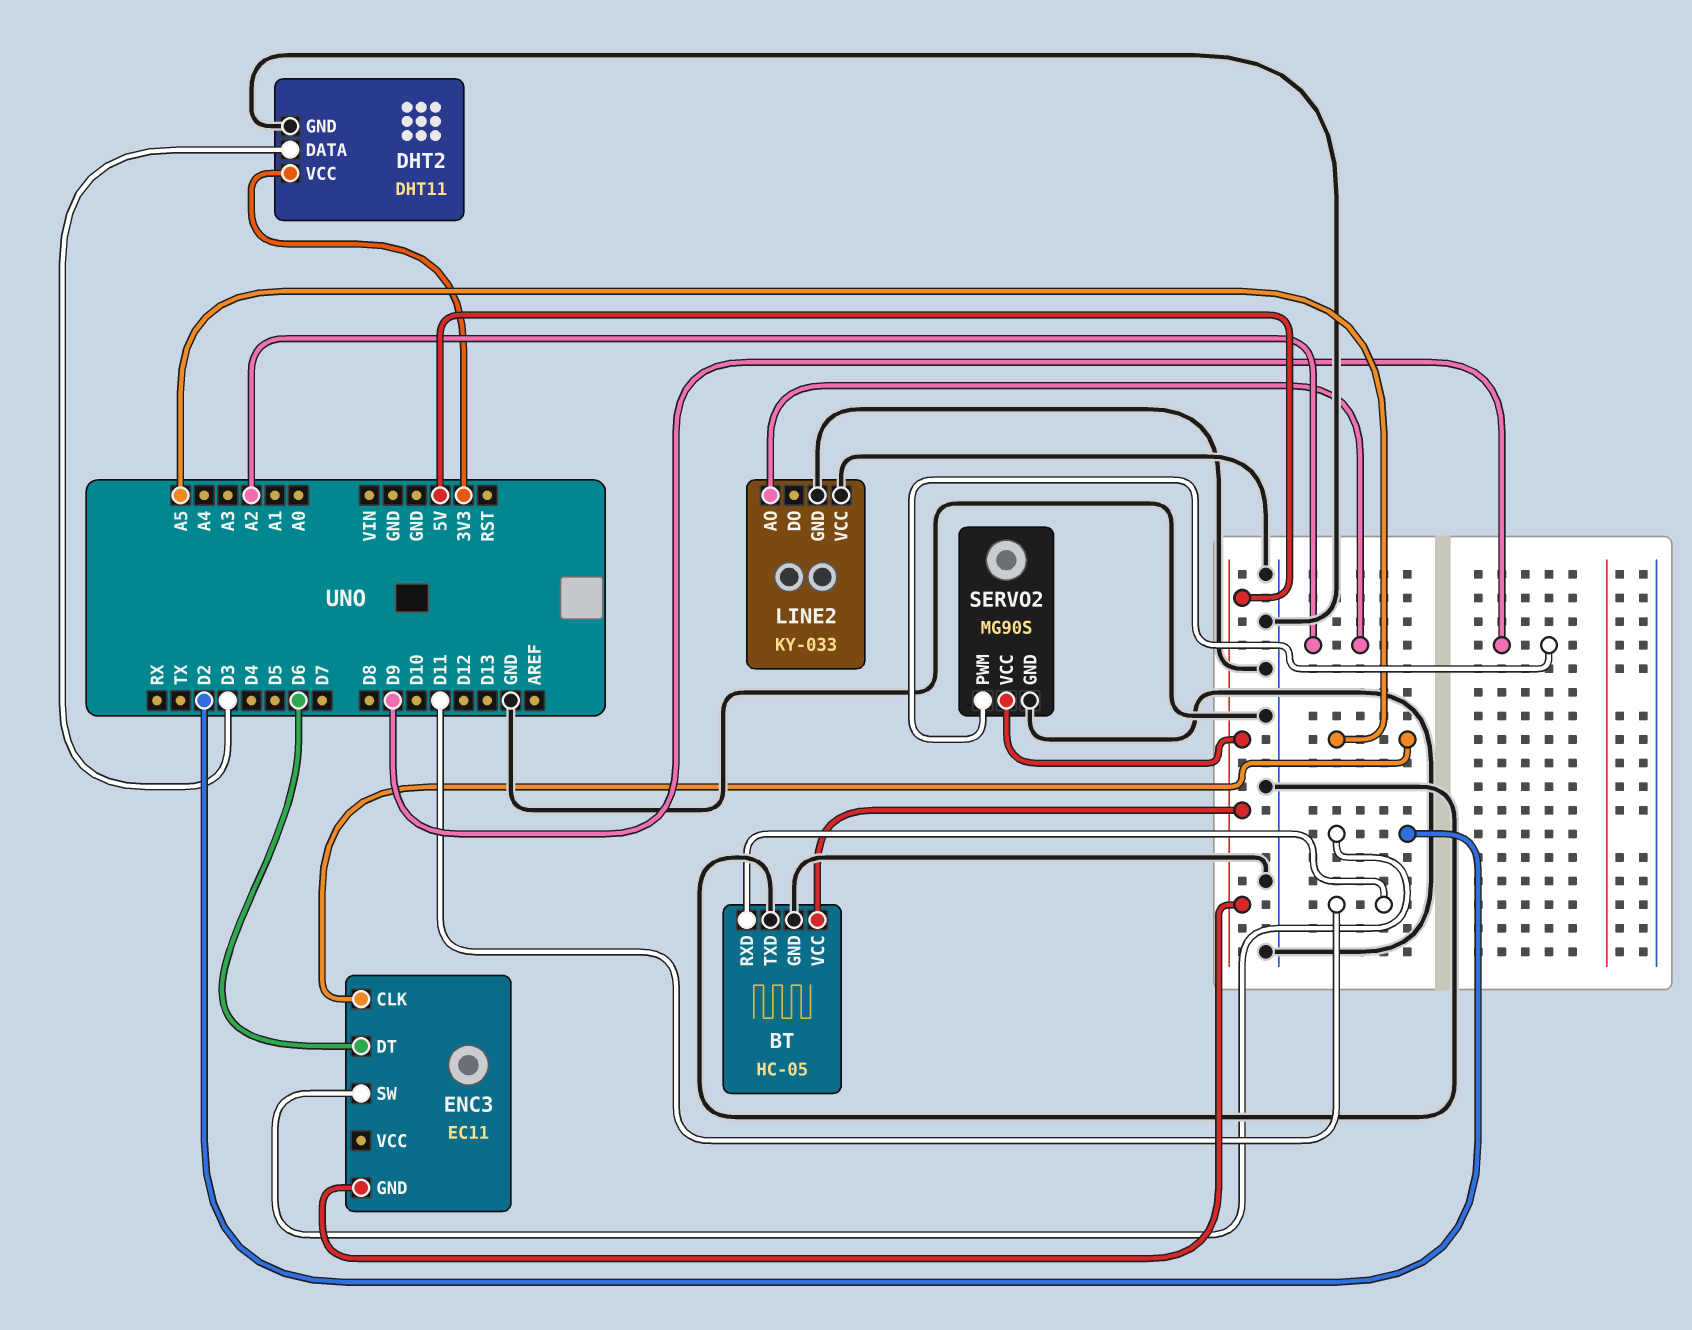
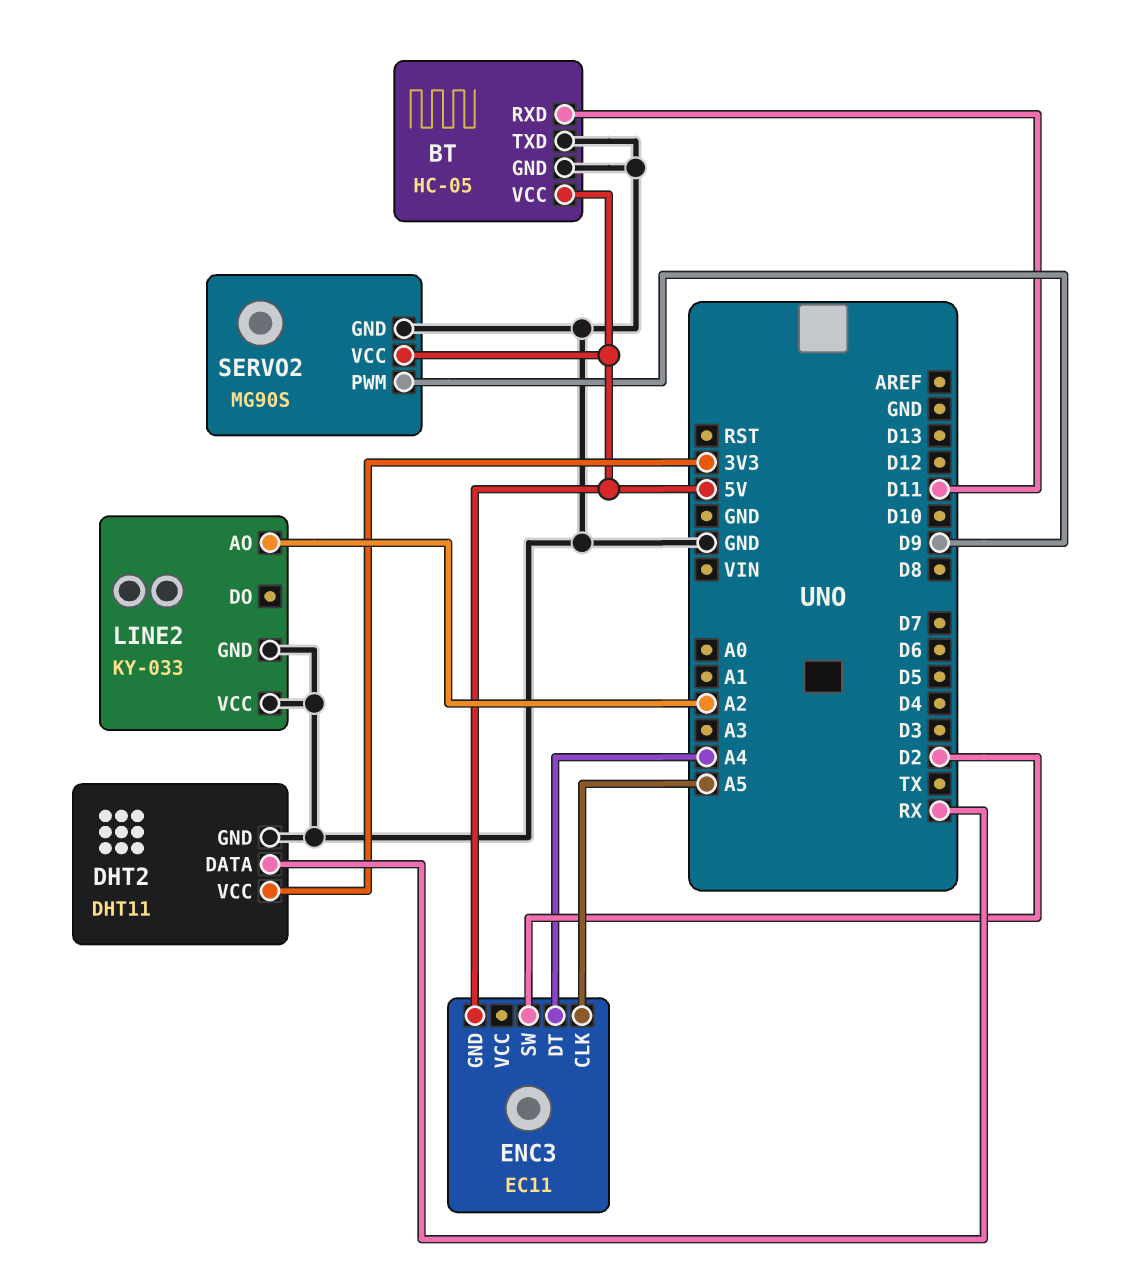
DHT2 pin DATA: D3 -> RX
ENC3 pin DT: D6 -> A4

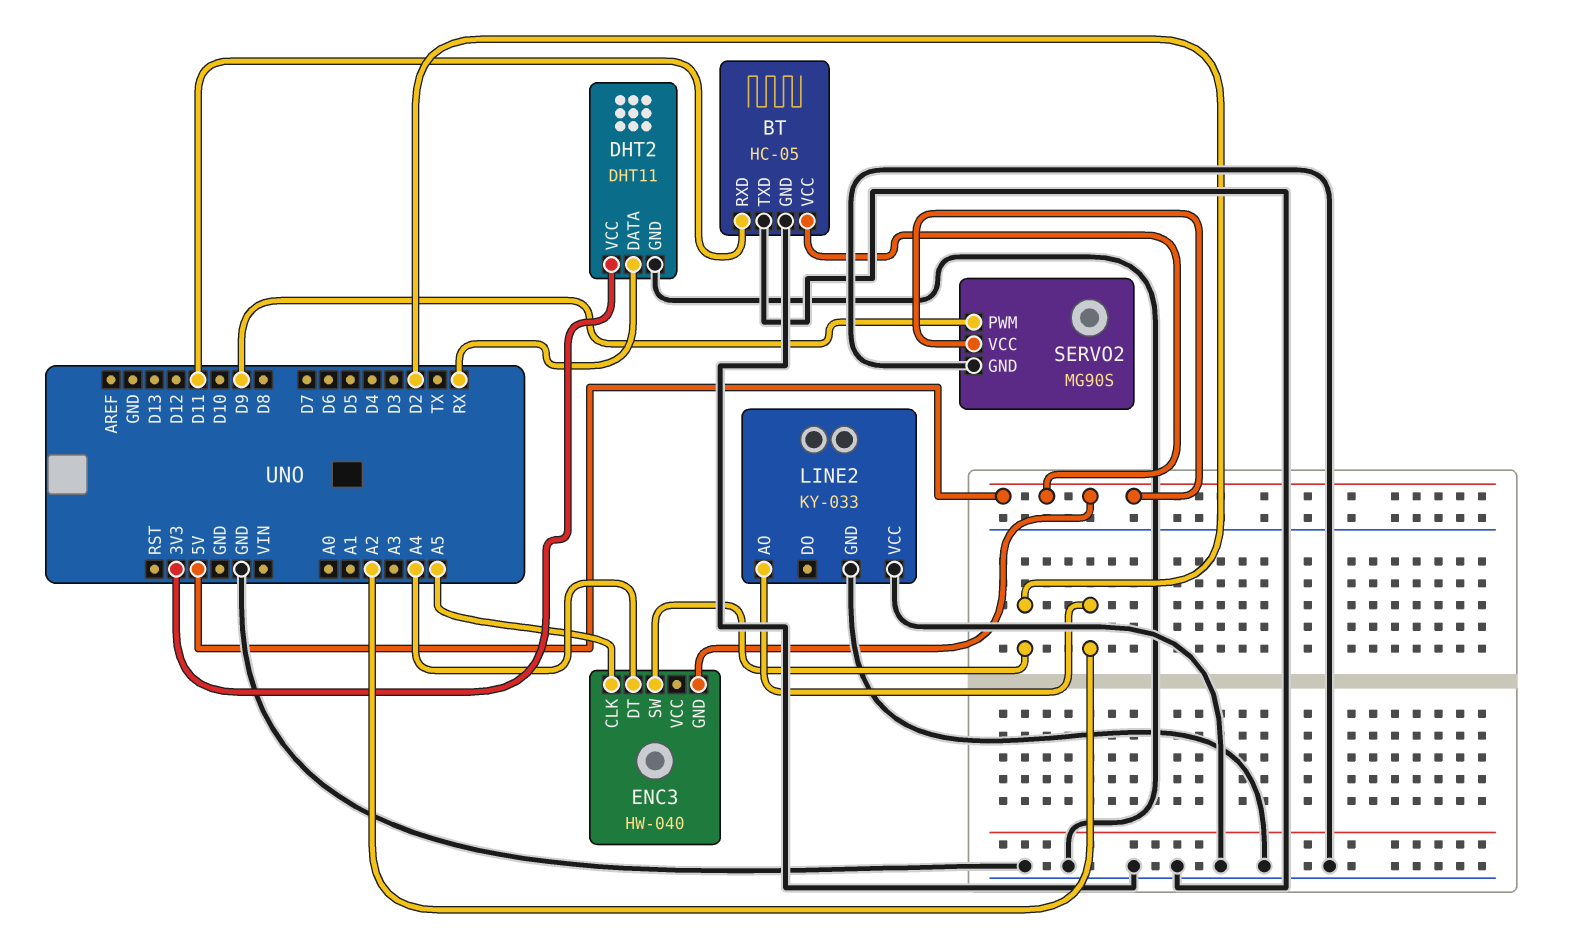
ENC3: EC11 -> HW-040

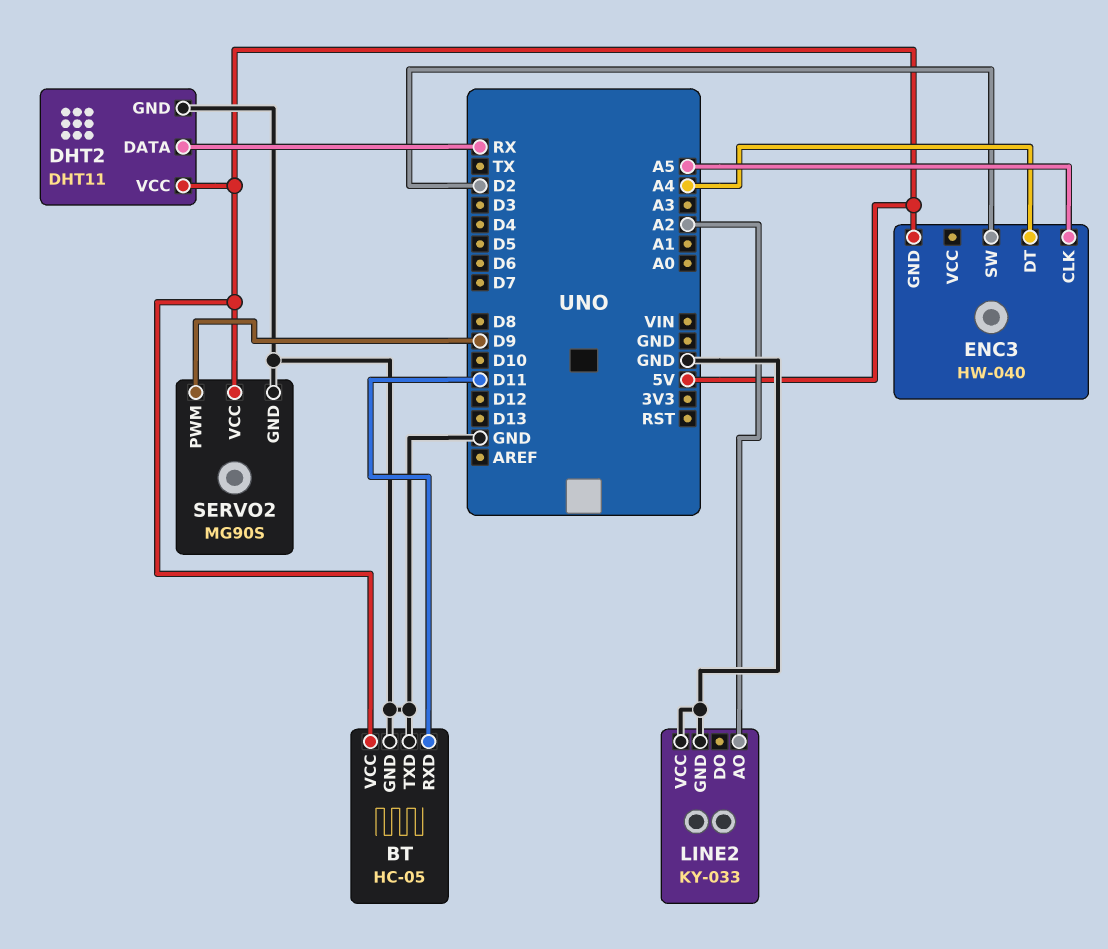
DHT2 pin VCC: 3V3 -> 5V

